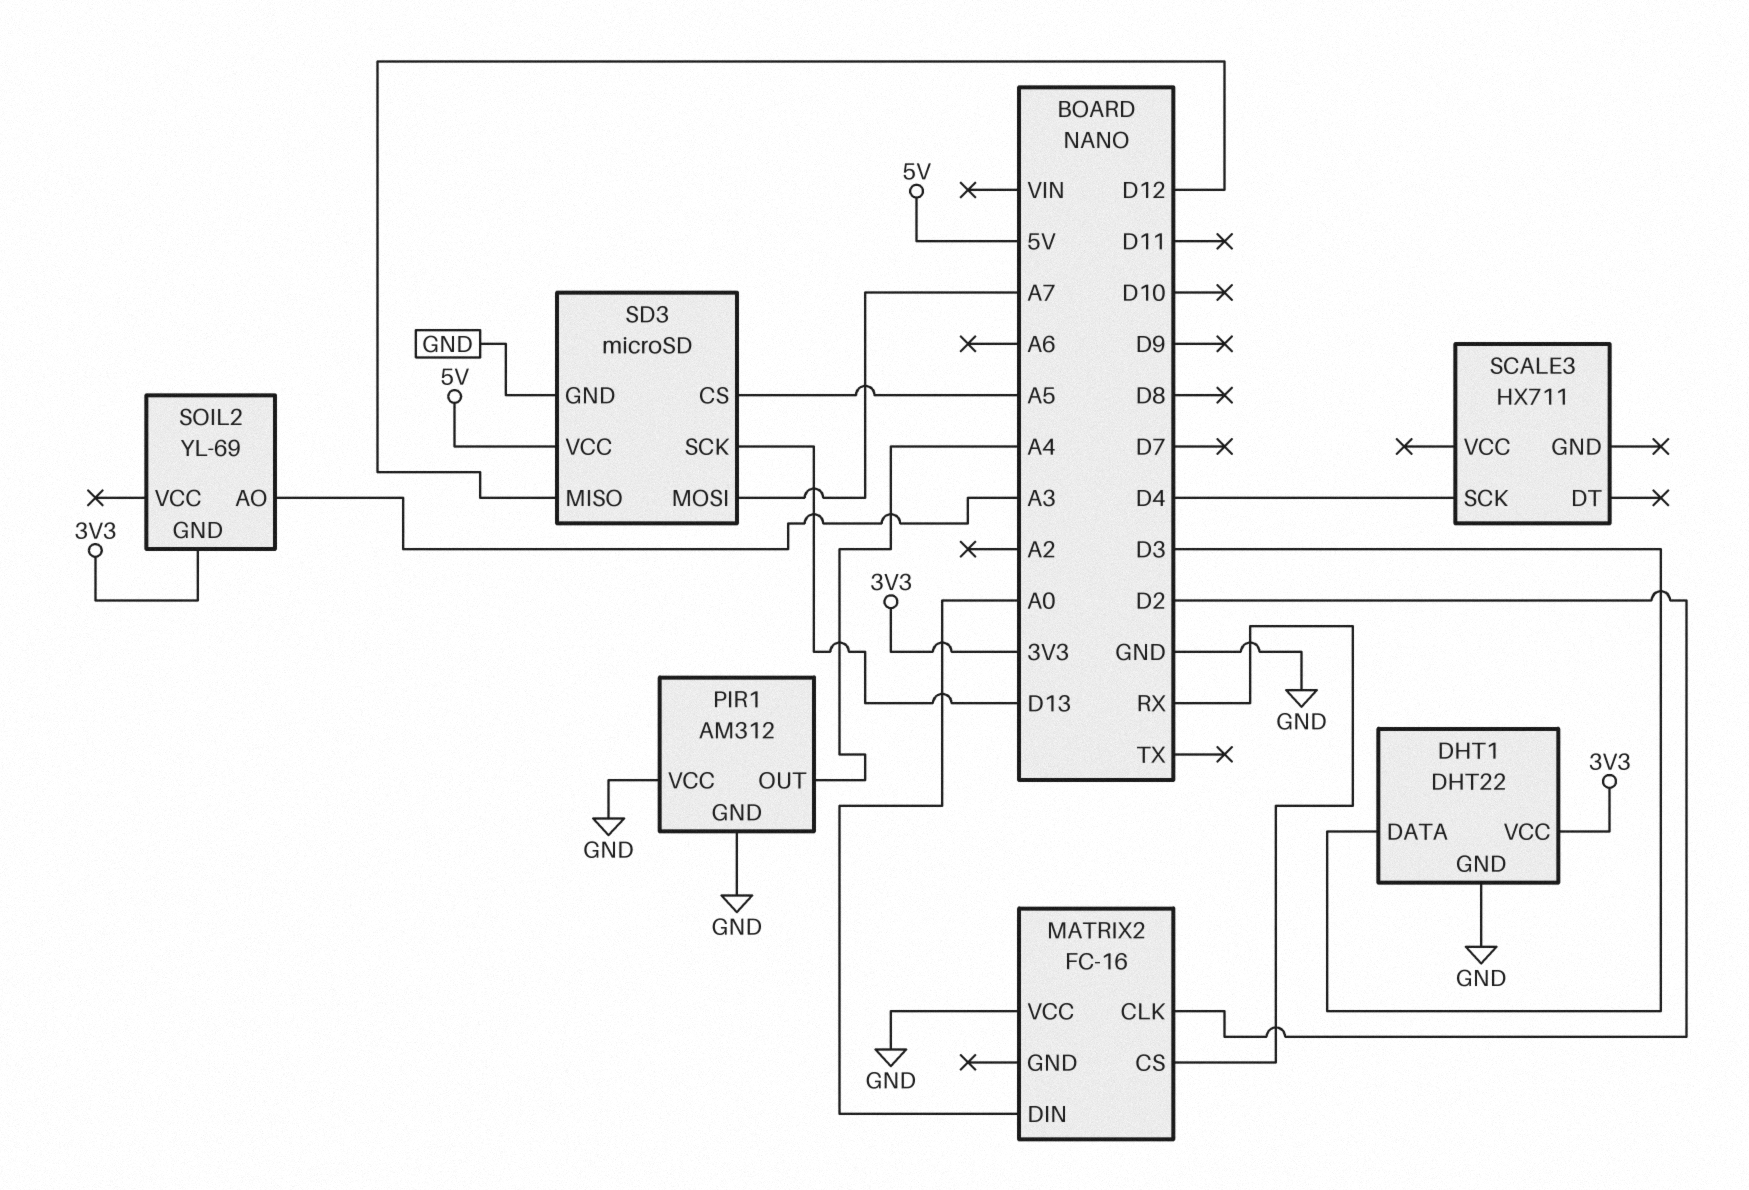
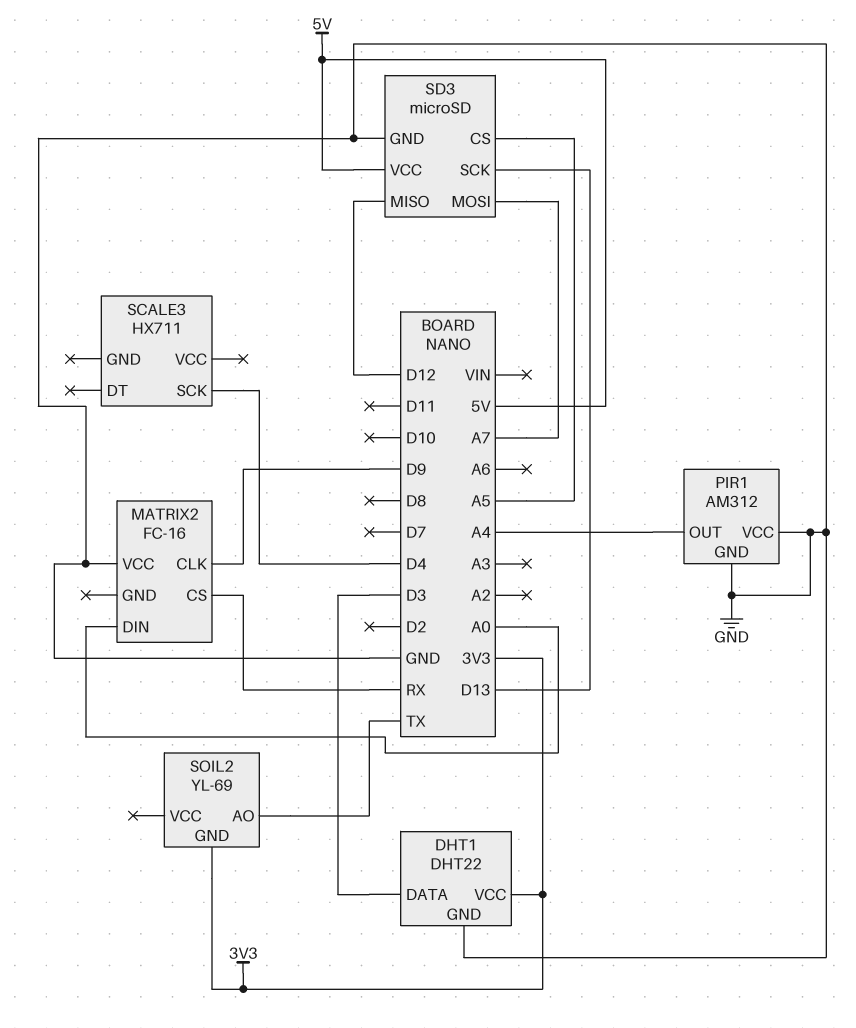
MATRIX2 pin CLK: D2 -> D9
SOIL2 pin AO: A3 -> TX

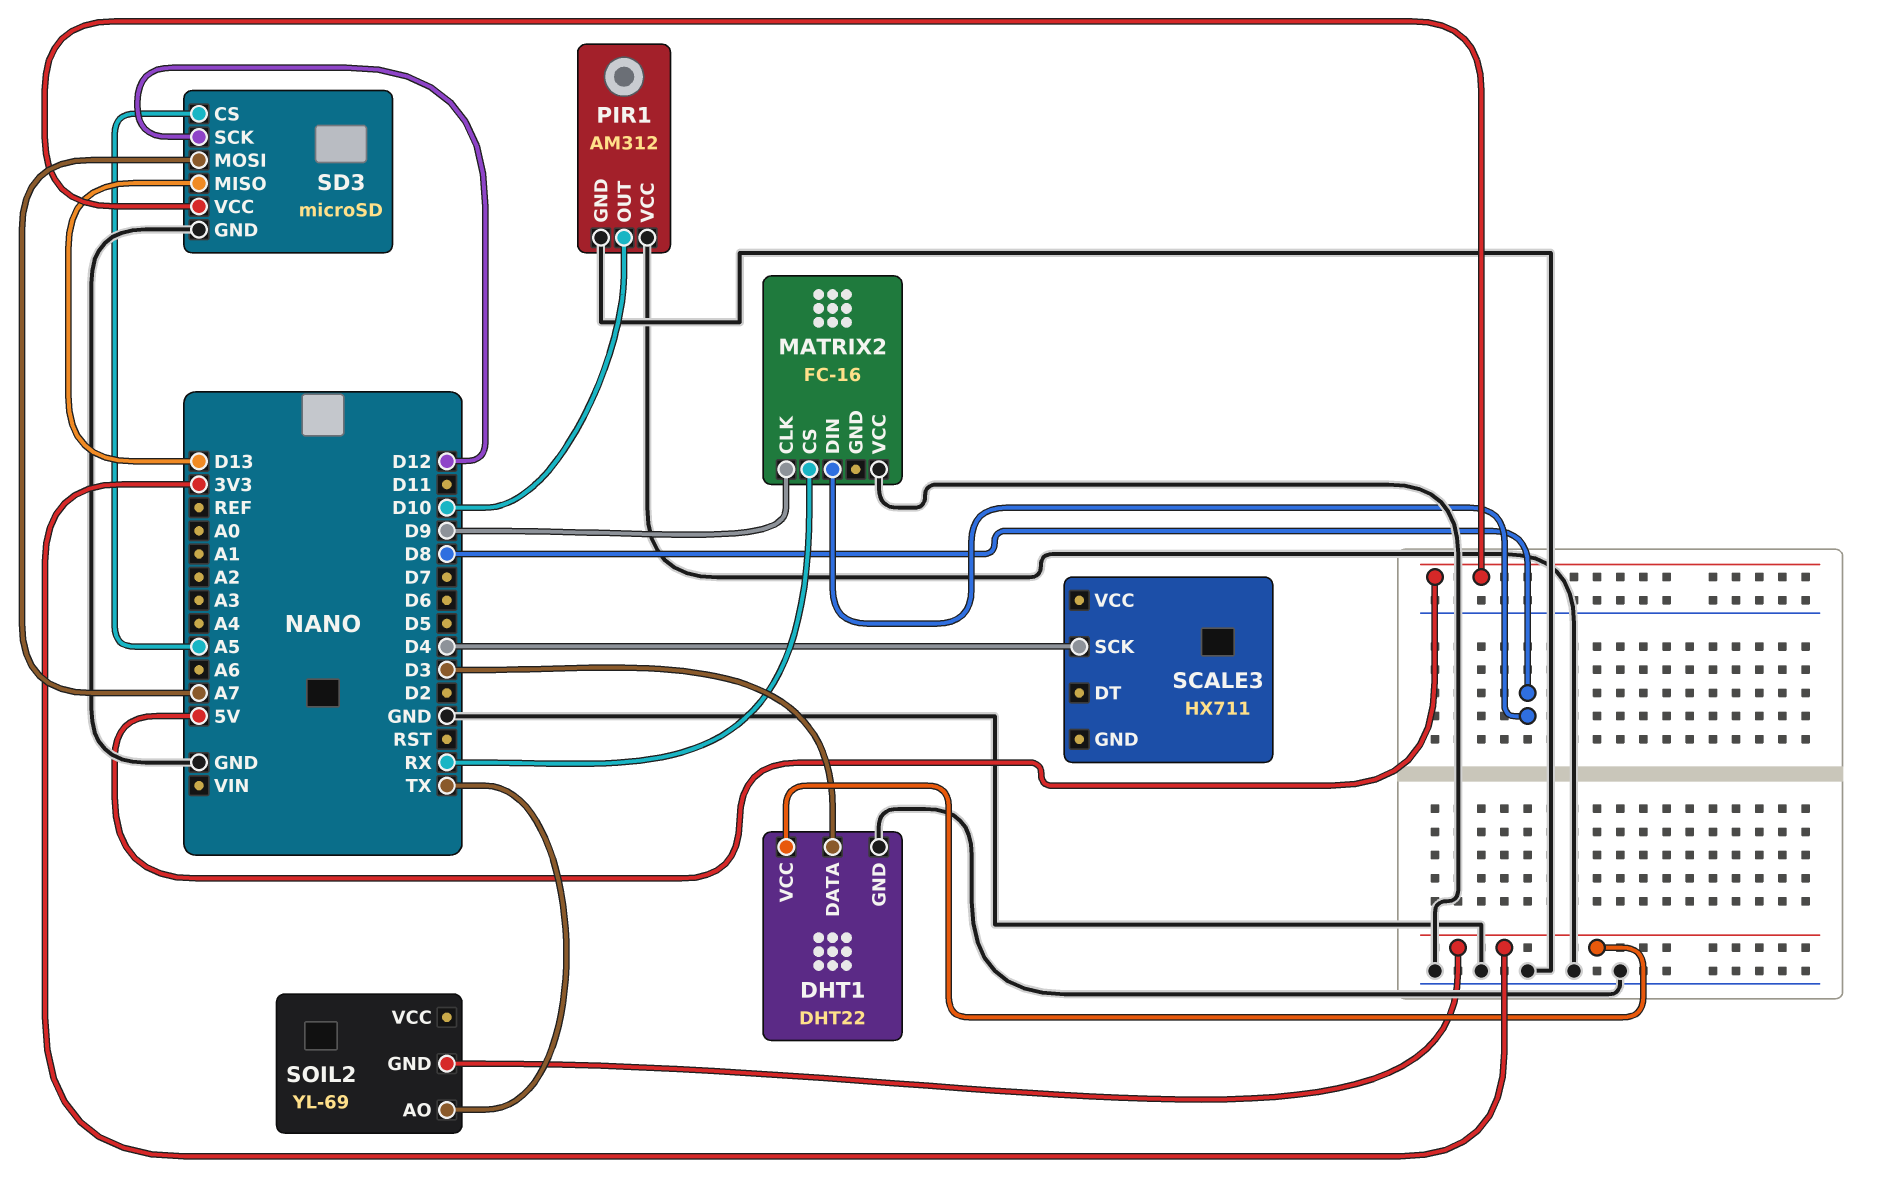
MATRIX2 pin DIN: A0 -> D8
PIR1 pin OUT: A4 -> D10
SD3 pin MISO: D12 -> D13
SD3 pin SCK: D13 -> D12

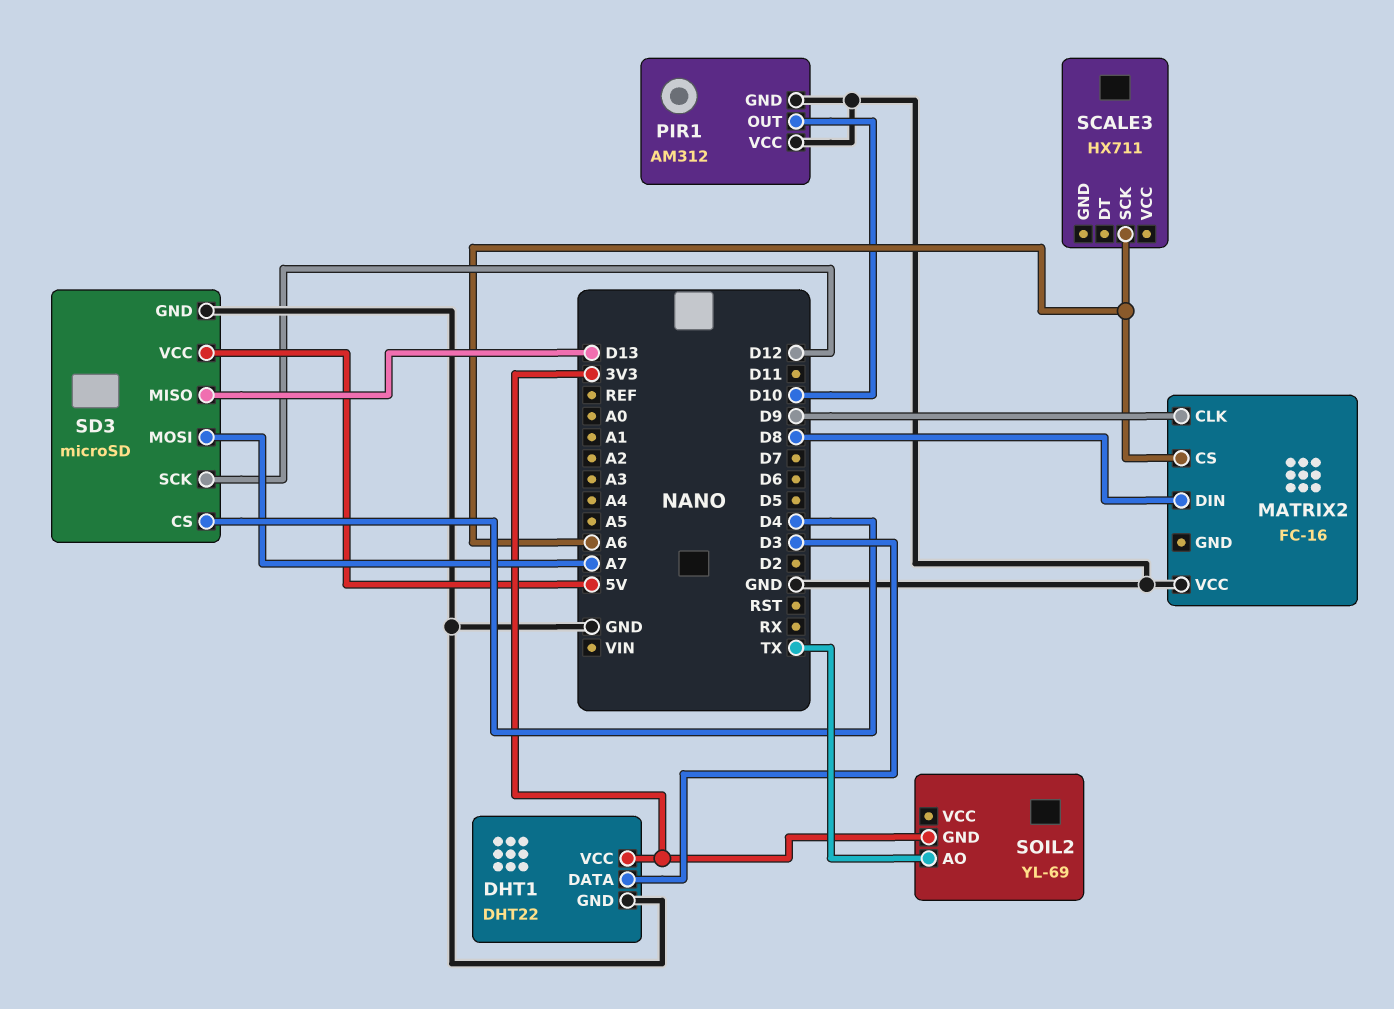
MATRIX2 pin CS: RX -> A6
SCALE3 pin SCK: D4 -> A6
SD3 pin CS: A5 -> D4

